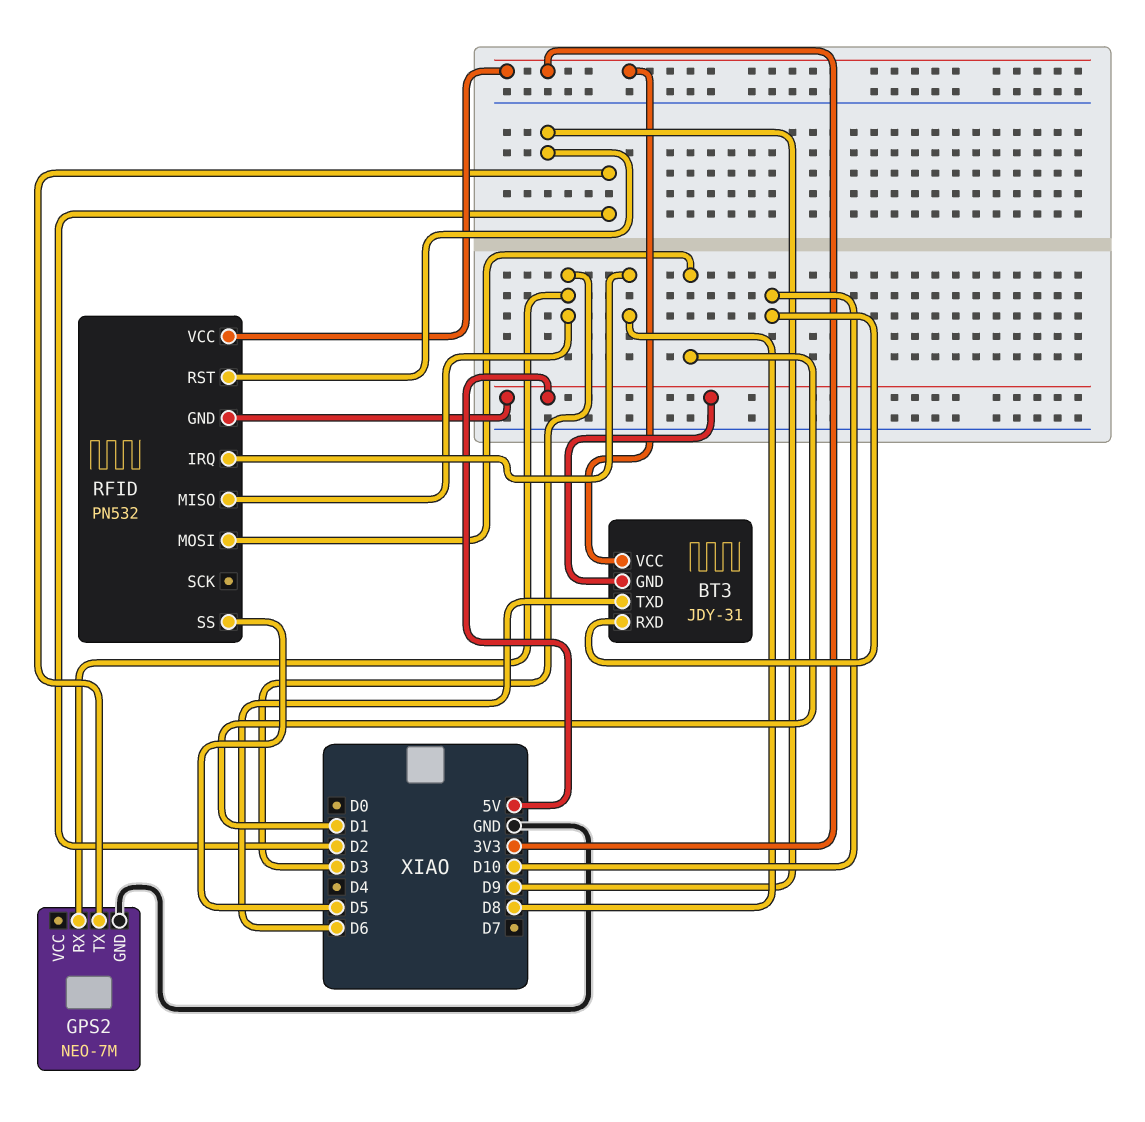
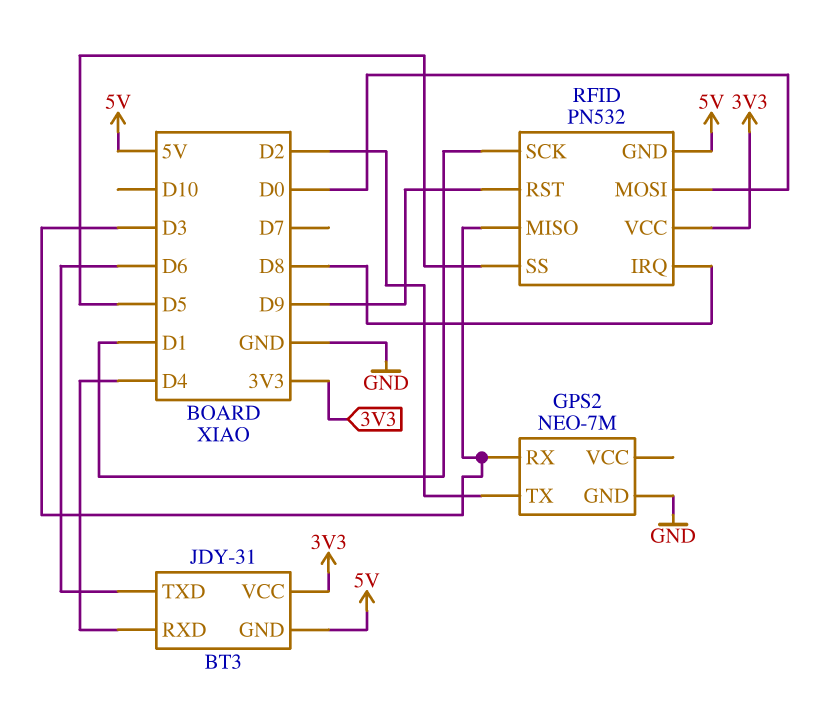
BT3 pin RXD: D10 -> D4
RFID pin MOSI: D1 -> D0
RFID pin SCK: none -> D1

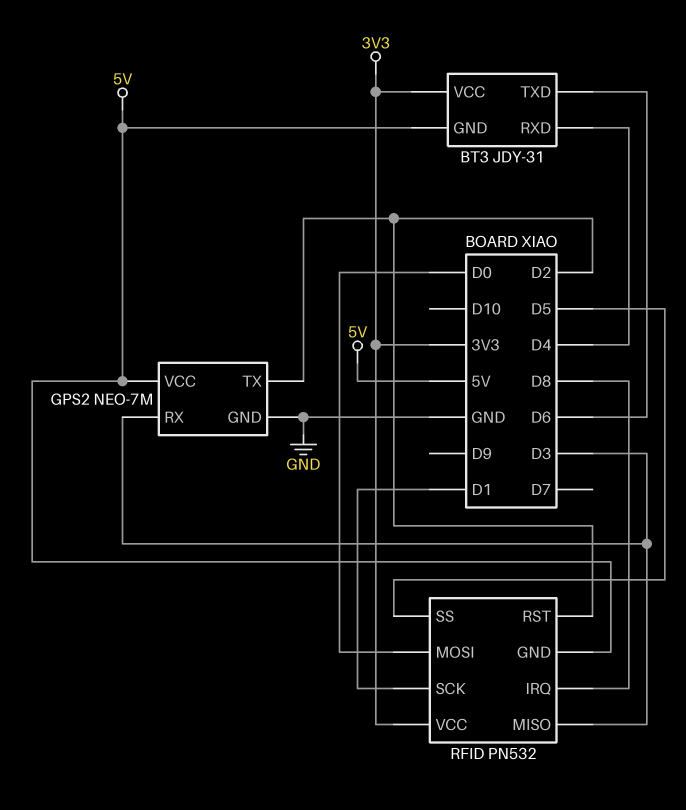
GPS2 pin VCC: none -> 5V
RFID pin RST: D9 -> D2

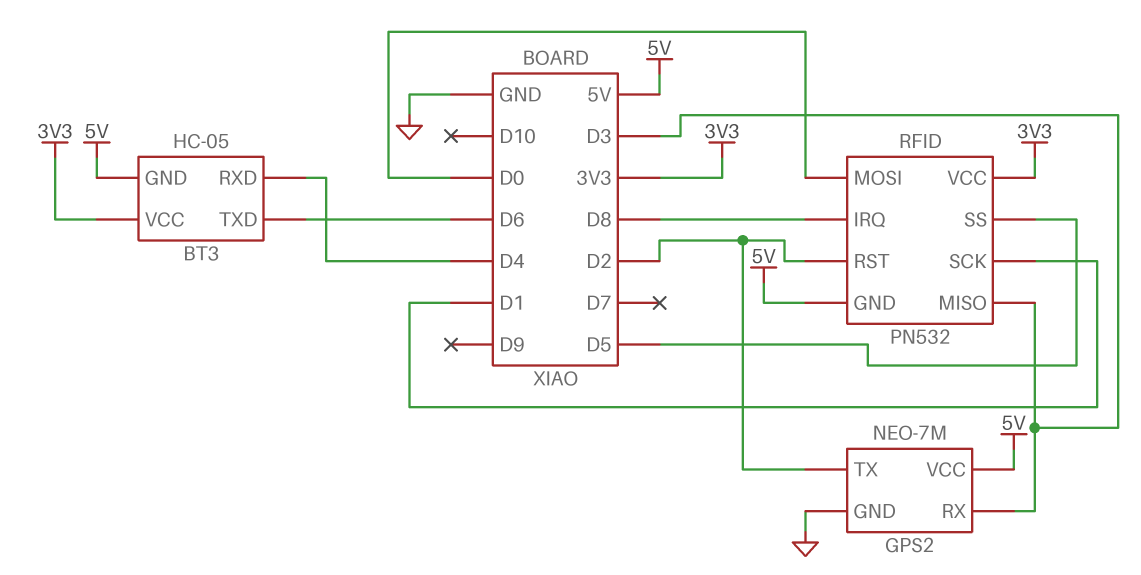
BT3: JDY-31 -> HC-05

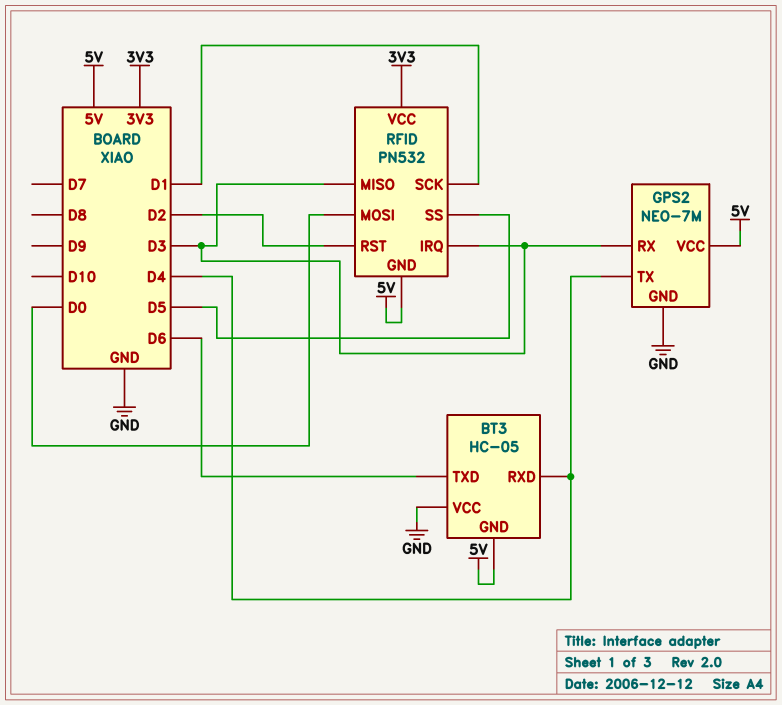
BT3 pin VCC: 3V3 -> GND
GPS2 pin TX: D2 -> D4
RFID pin IRQ: D8 -> D3

